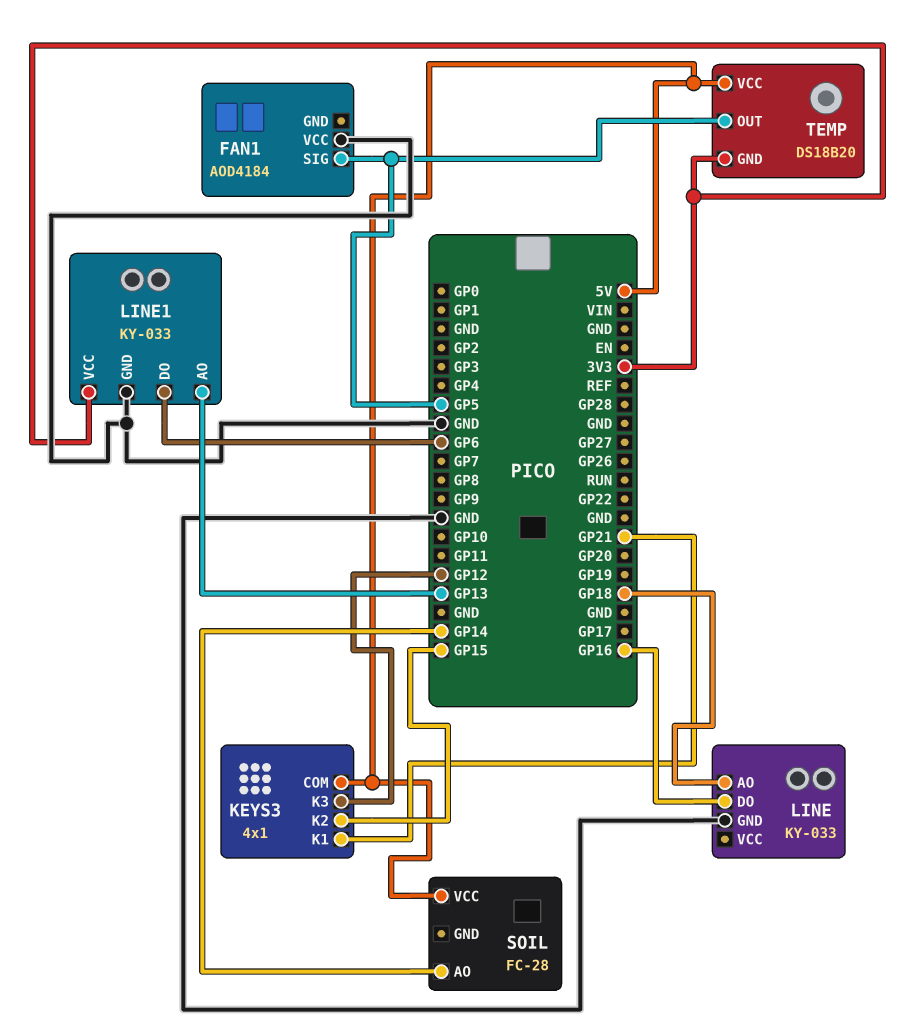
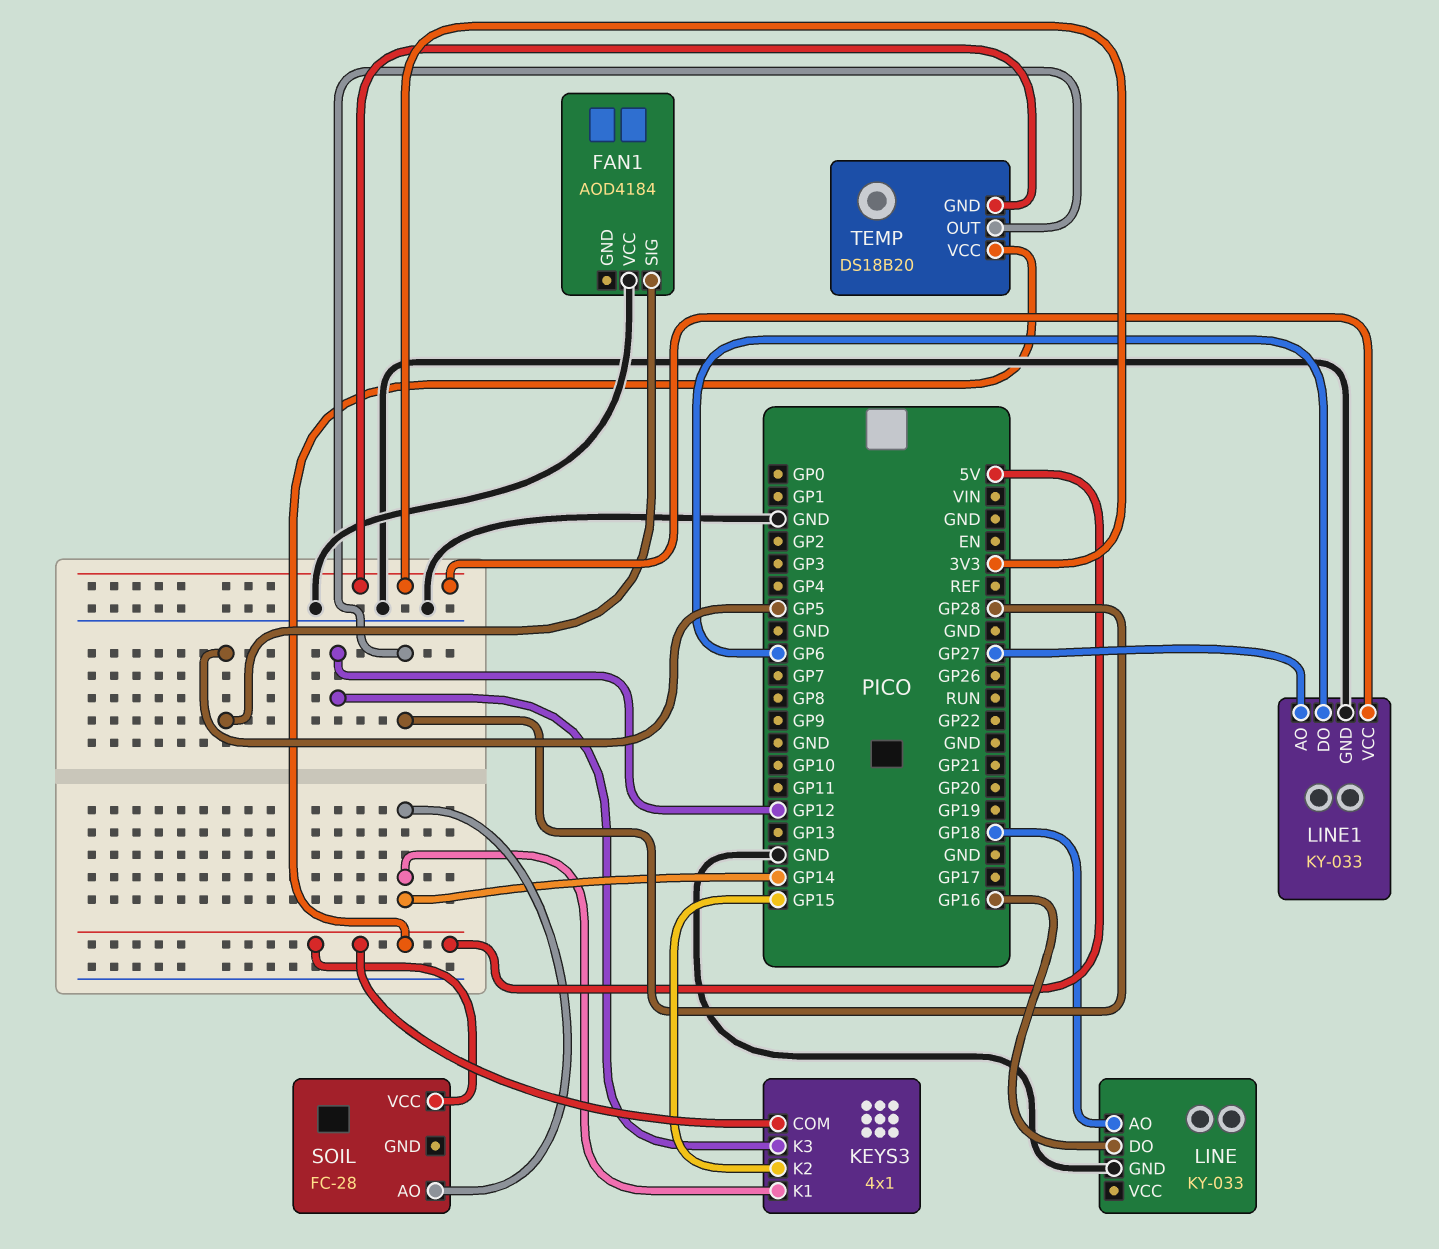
KEYS3 pin K1: GP21 -> GP14
LINE1 pin AO: GP13 -> GP27
TEMP pin OUT: GP5 -> GP28

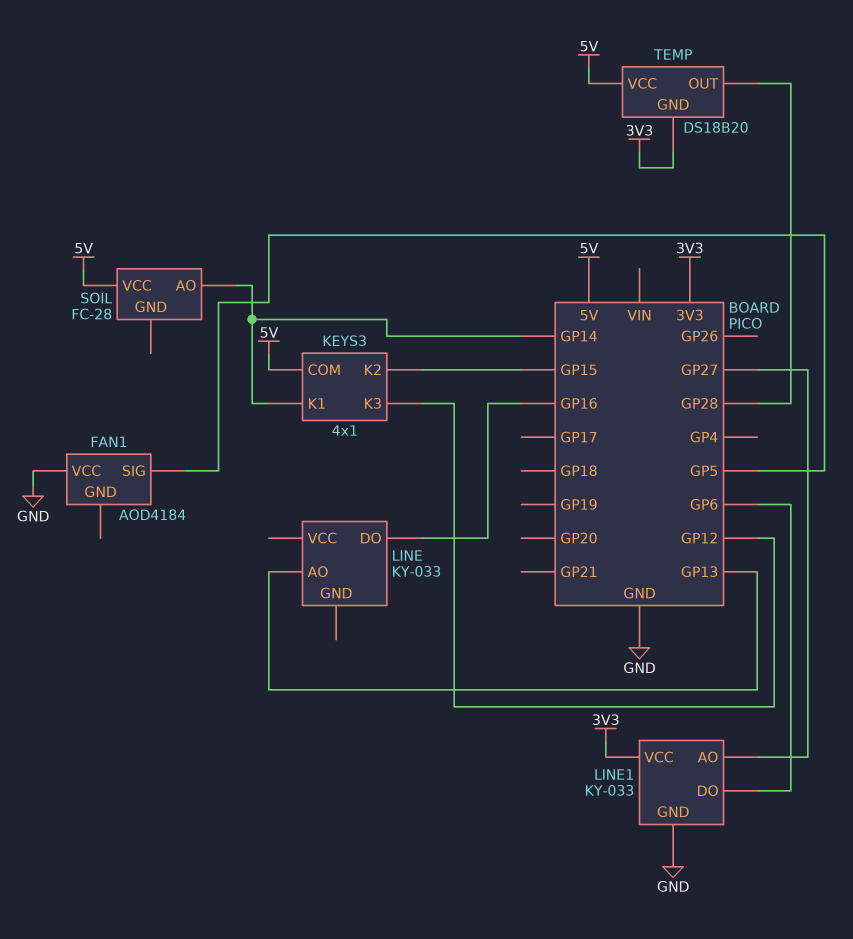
LINE pin AO: GP18 -> GP13
LINE pin GND: GND -> none

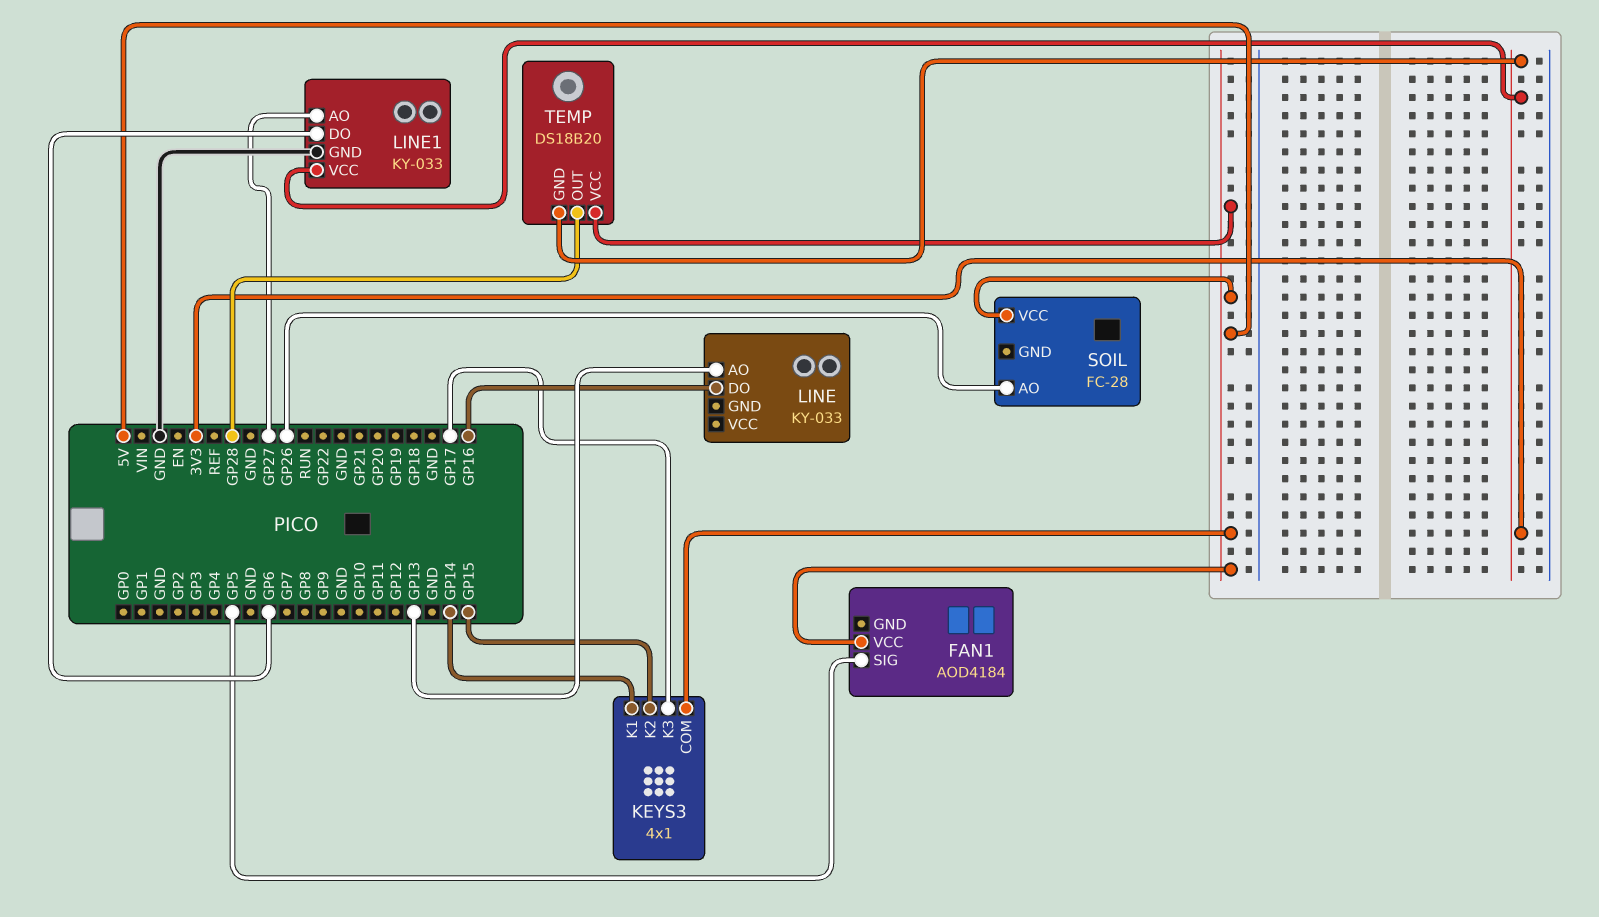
FAN1 pin VCC: GND -> 5V
KEYS3 pin K3: GP12 -> GP17
SOIL pin AO: GP14 -> GP26

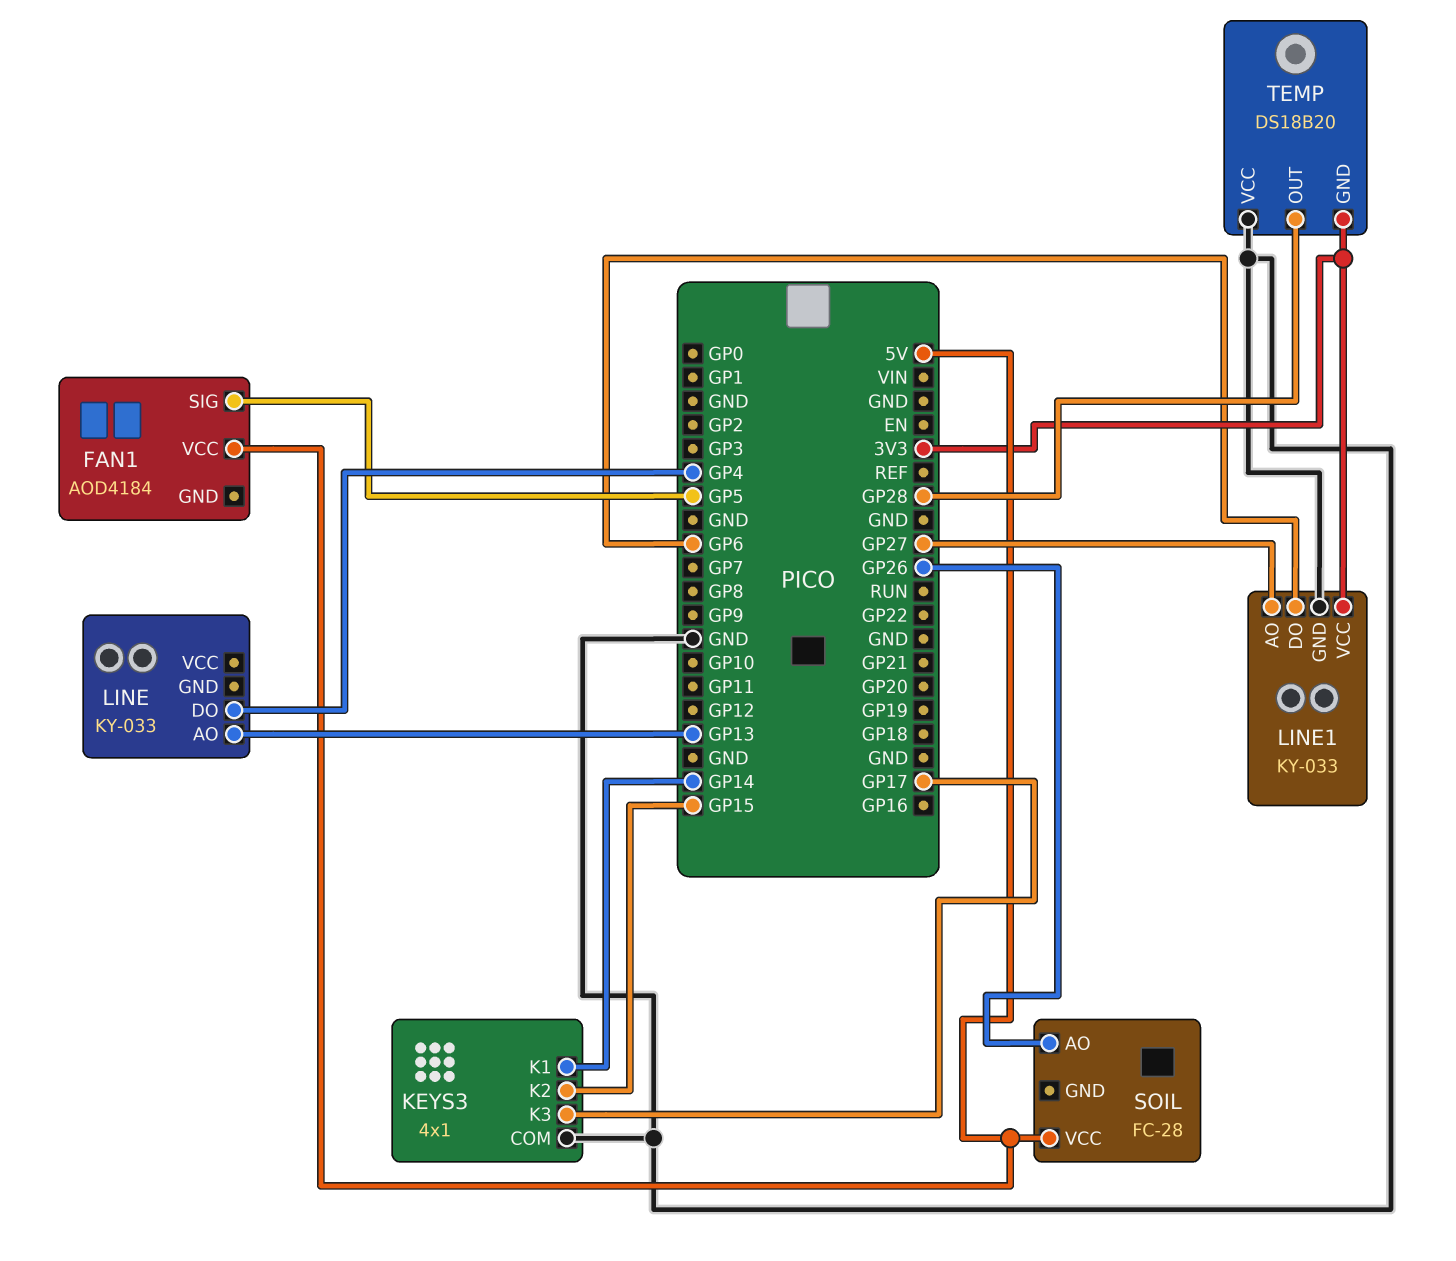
KEYS3 pin COM: 5V -> GND
LINE pin DO: GP16 -> GP4
TEMP pin VCC: 5V -> GND

